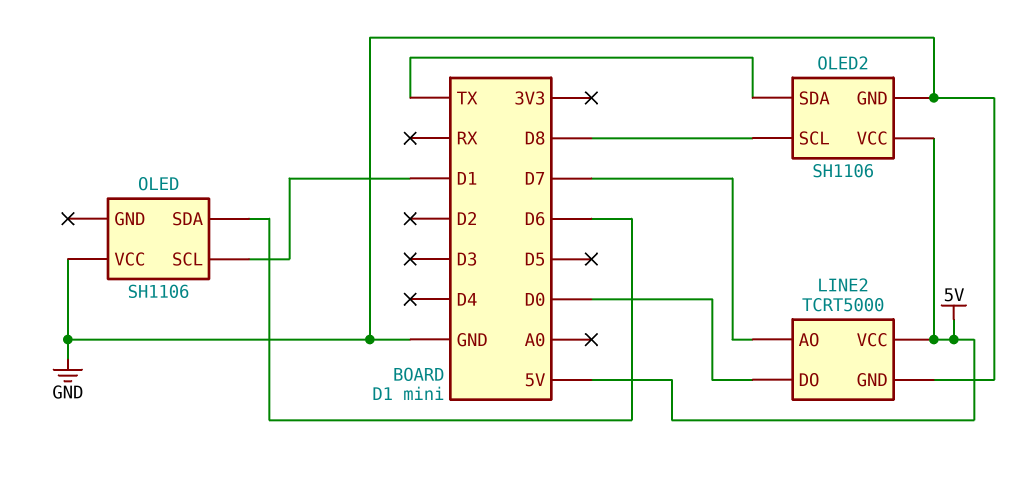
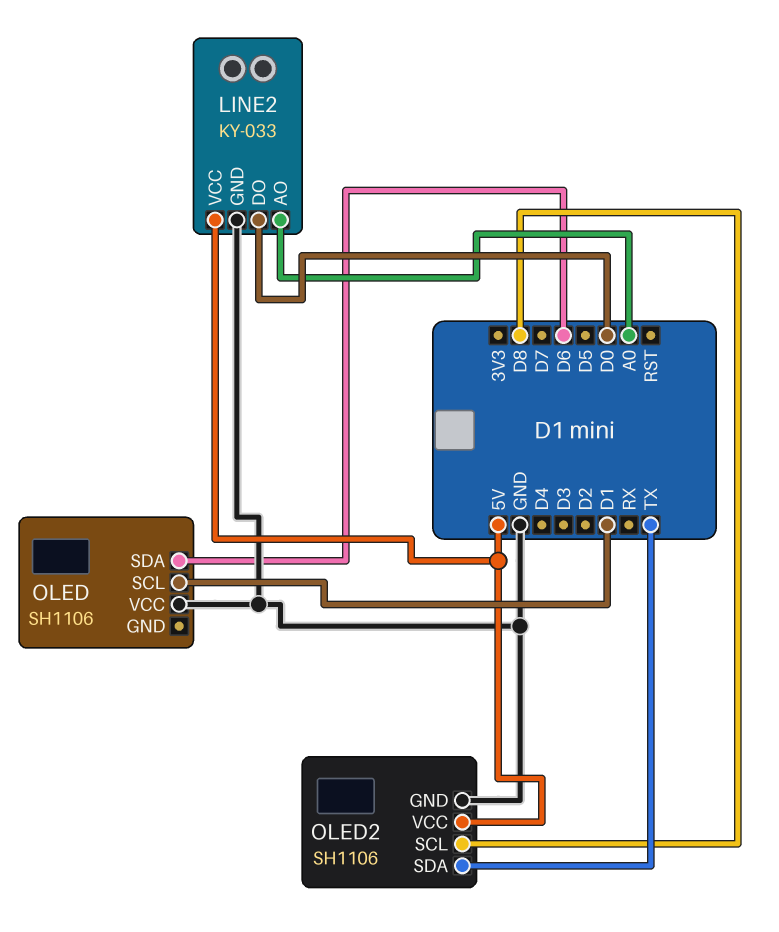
LINE2: TCRT5000 -> KY-033
LINE2 pin AO: D7 -> A0

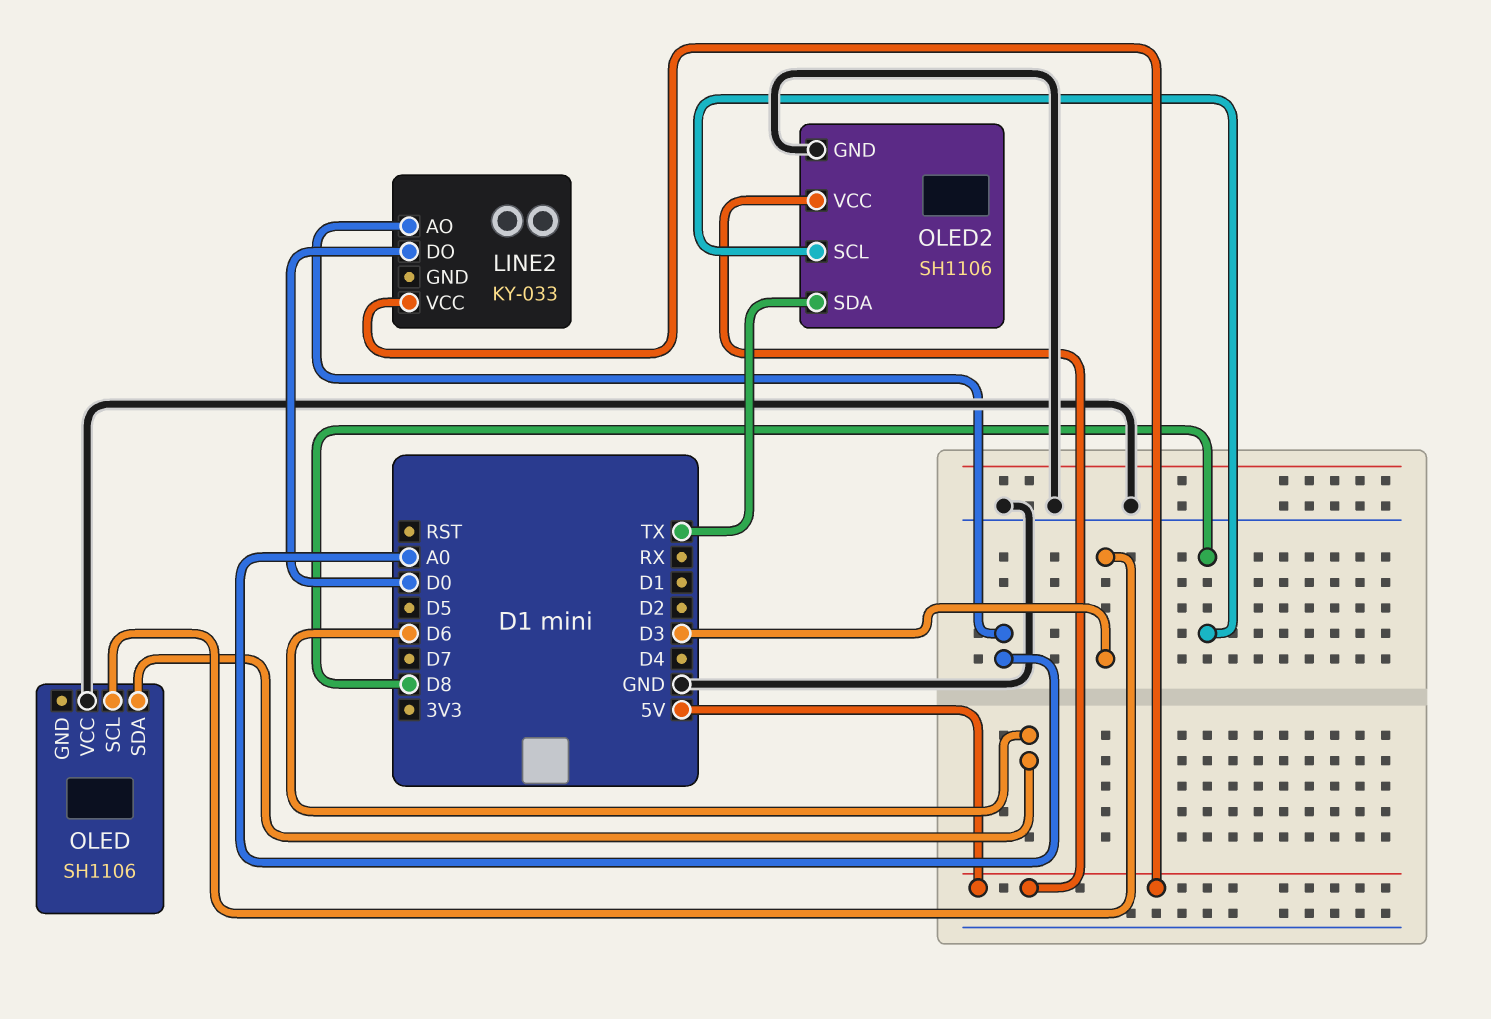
LINE2 pin GND: GND -> none
OLED pin SCL: D1 -> D3

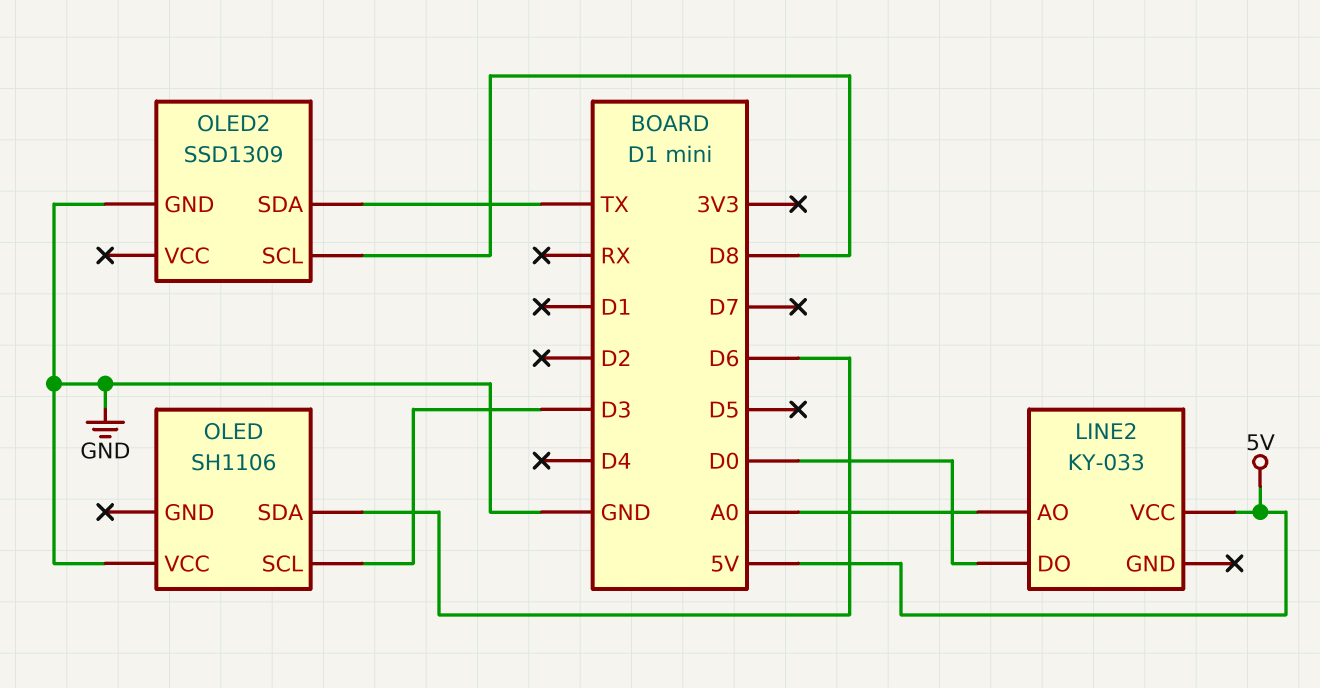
OLED2: SH1106 -> SSD1309
OLED2 pin VCC: 5V -> none

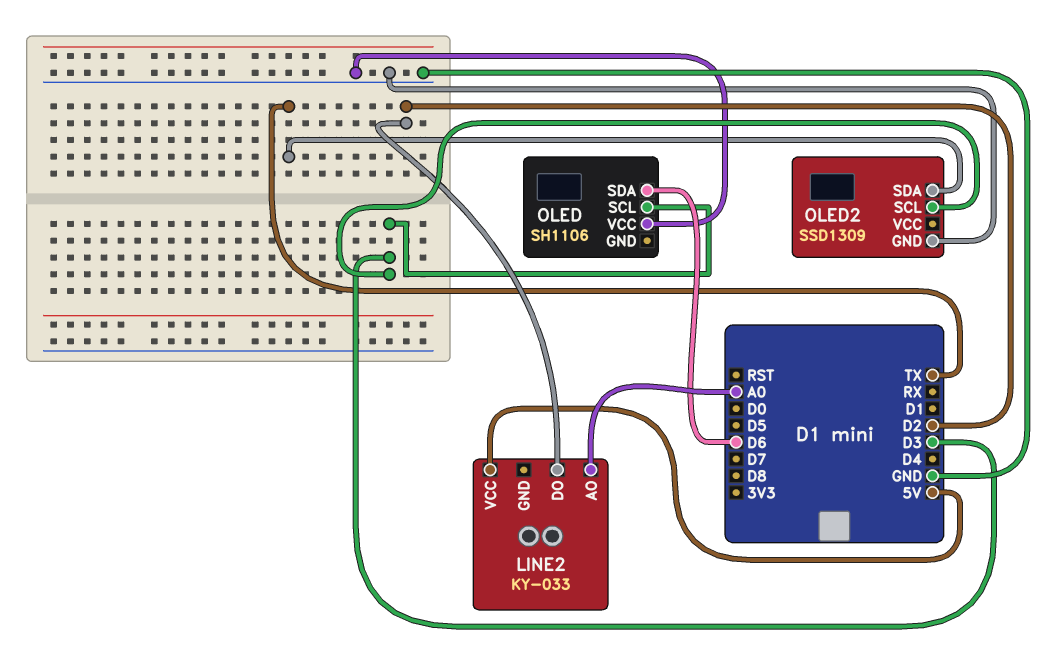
LINE2 pin DO: D0 -> D2
OLED2 pin SCL: D8 -> D3

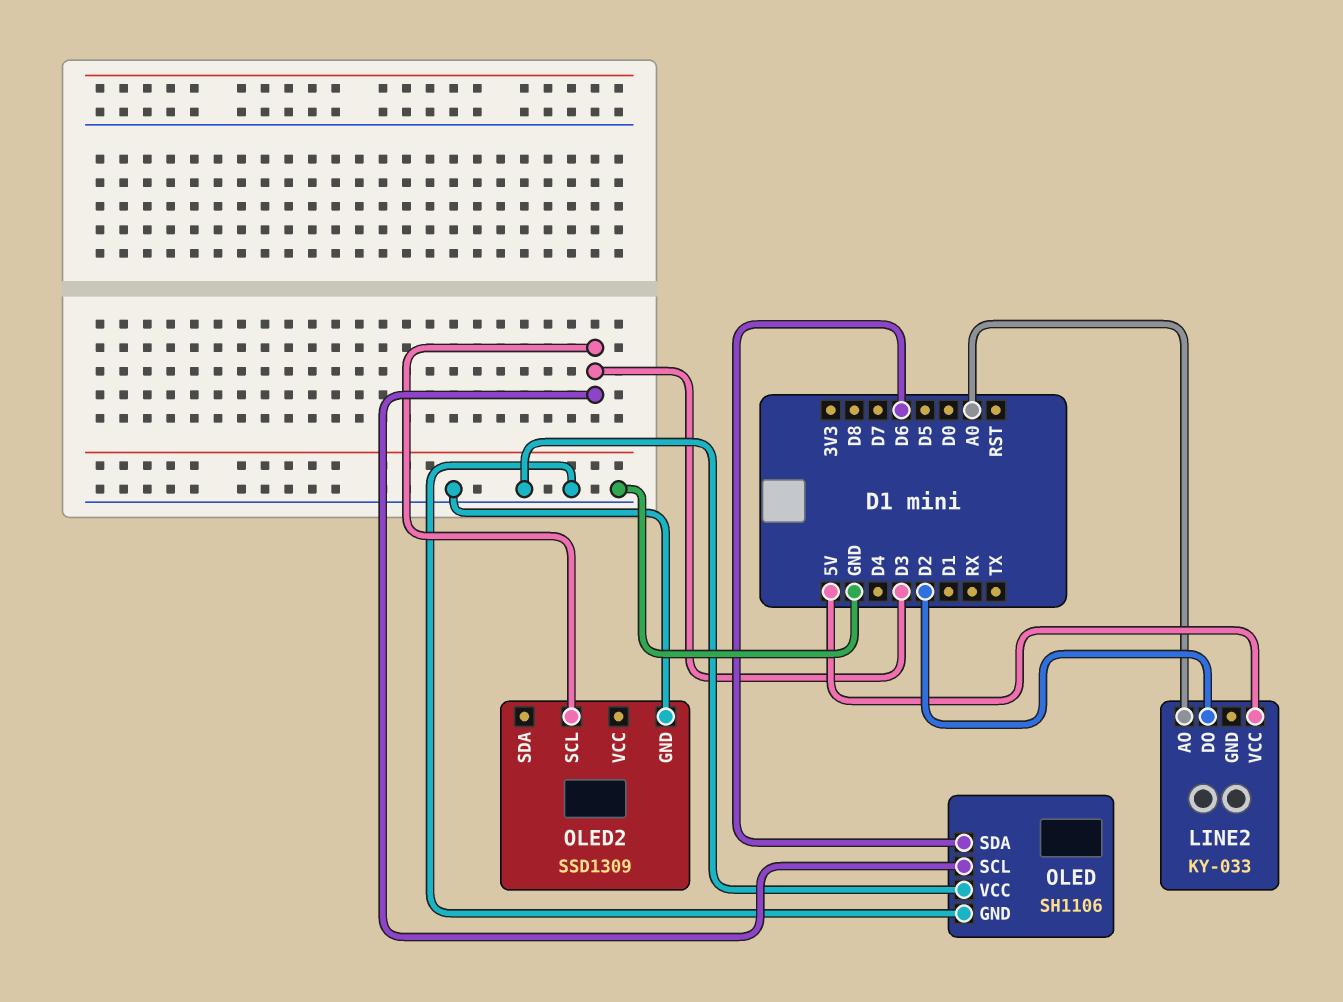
OLED pin GND: none -> GND
OLED2 pin SDA: TX -> none

